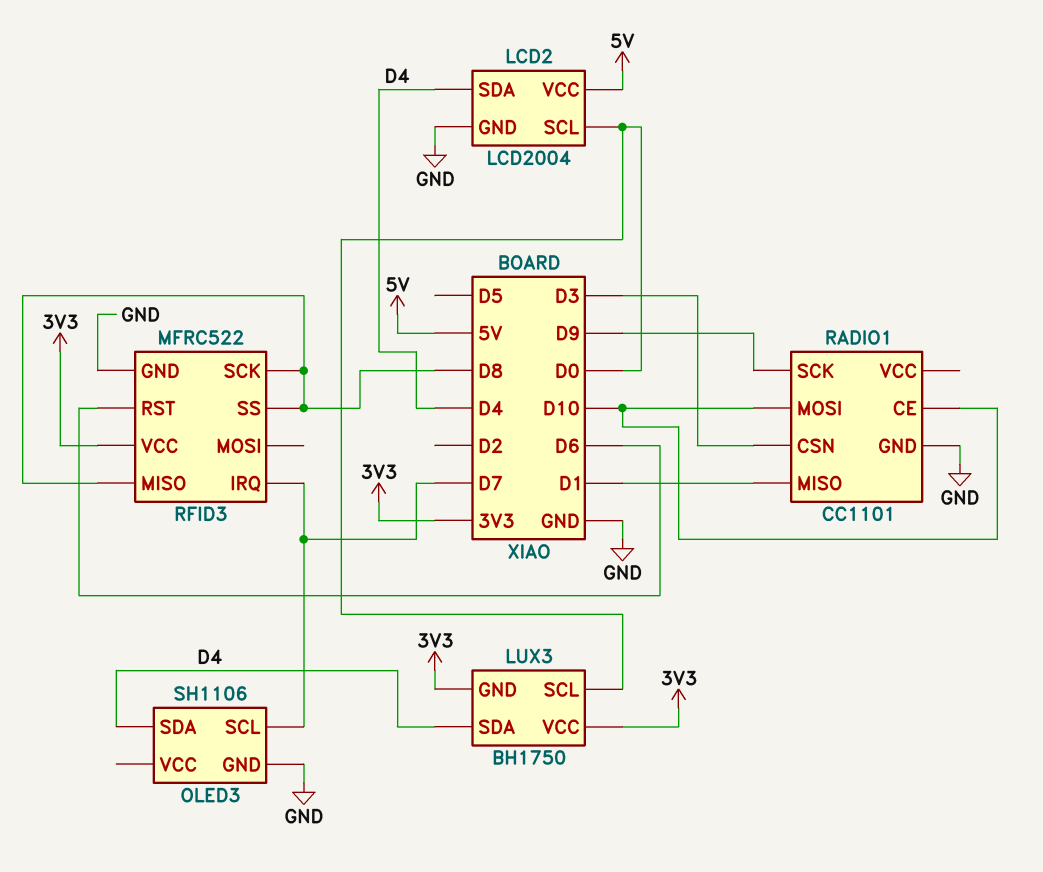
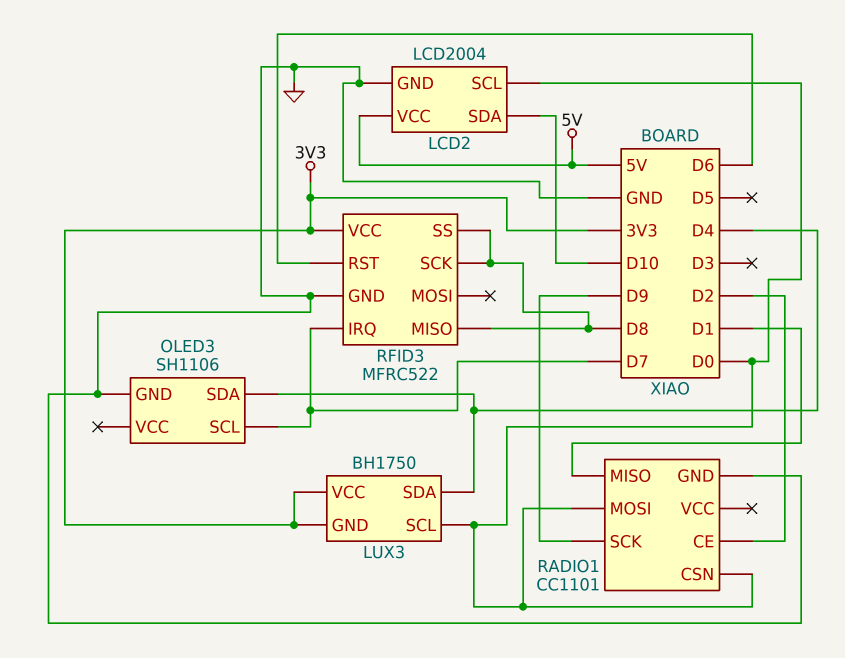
LCD2 pin SDA: D4 -> D10
RADIO1 pin CE: D10 -> D2
RADIO1 pin CSN: D3 -> D0
RADIO1 pin MOSI: D10 -> D0

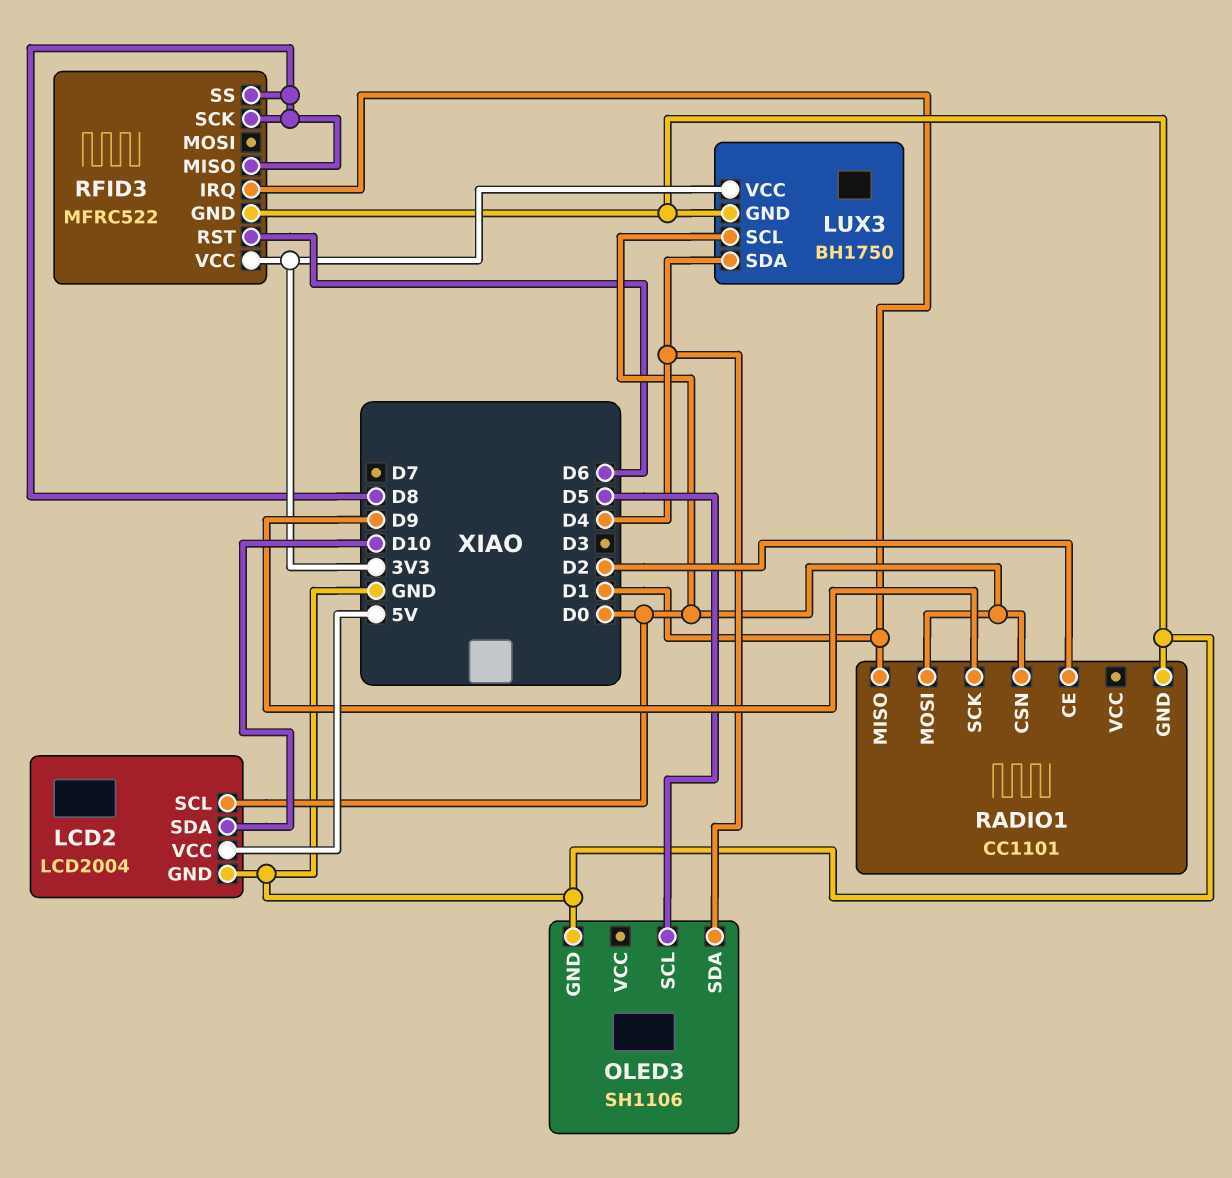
LUX3 pin GND: 3V3 -> GND
OLED3 pin SCL: D7 -> D5
RFID3 pin IRQ: D7 -> D1

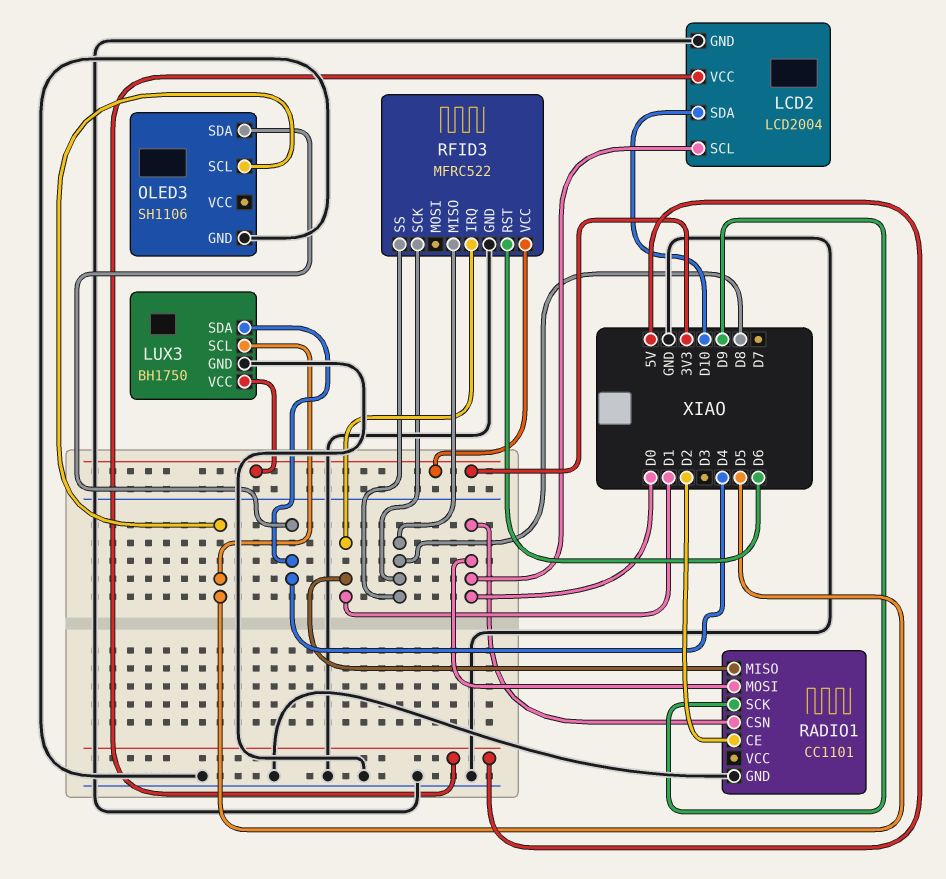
LUX3 pin SCL: D0 -> D5

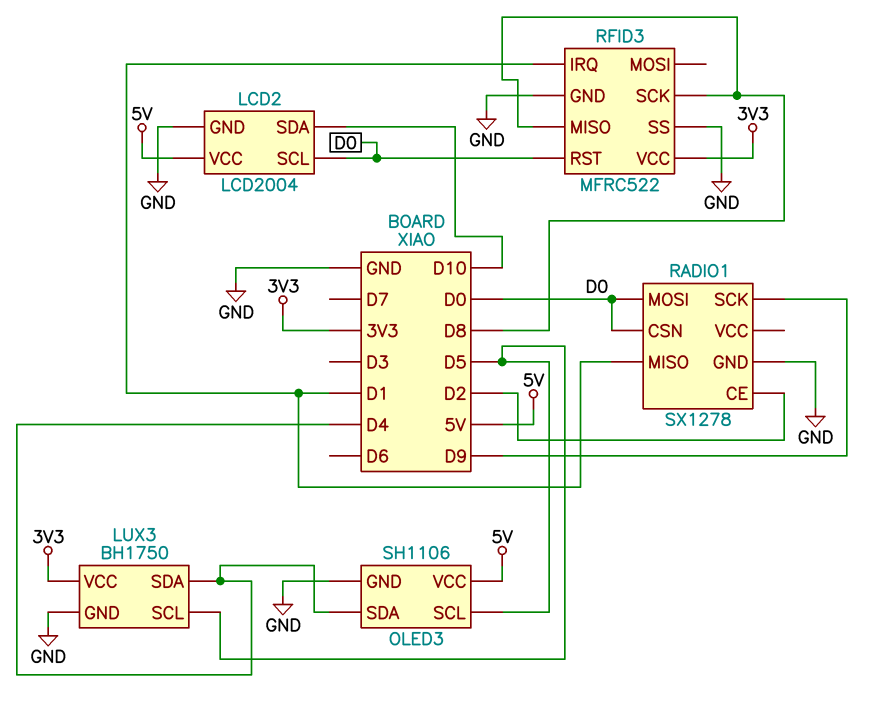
OLED3 pin VCC: none -> 5V
RADIO1: CC1101 -> SX1278
RFID3 pin RST: D6 -> D0
RFID3 pin SS: D8 -> GND

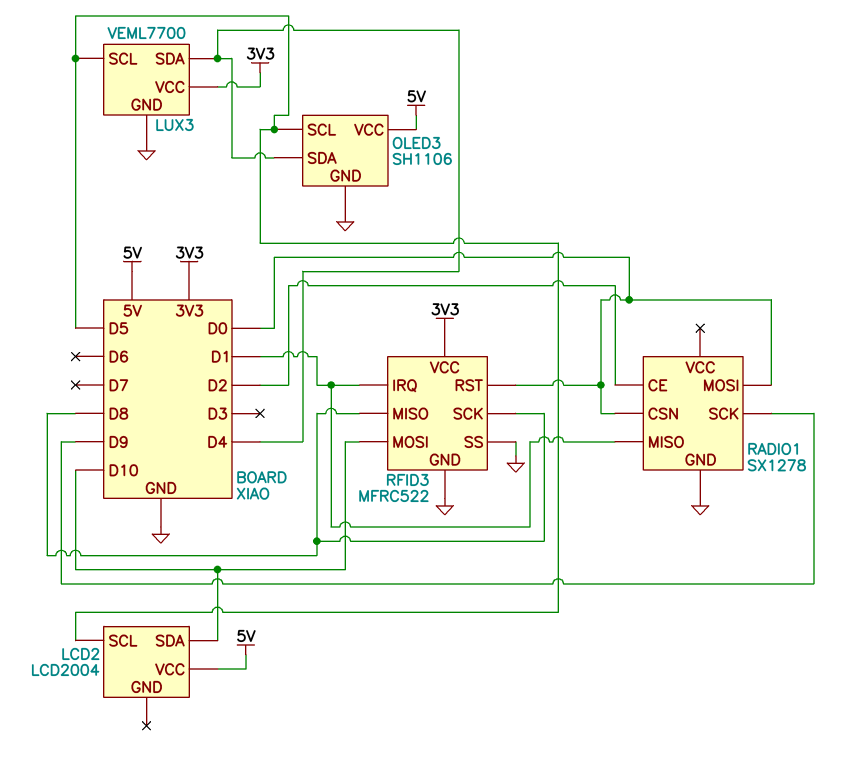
LCD2 pin GND: GND -> none
LCD2 pin SCL: D0 -> D5
LUX3: BH1750 -> VEML7700
RFID3 pin MOSI: none -> D10

